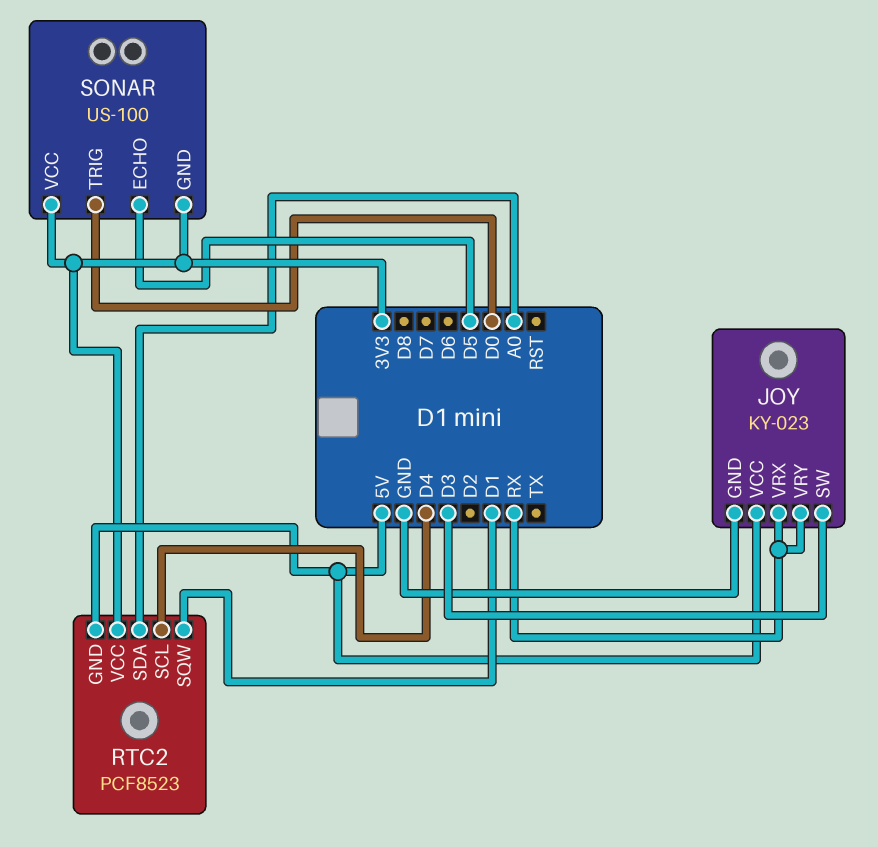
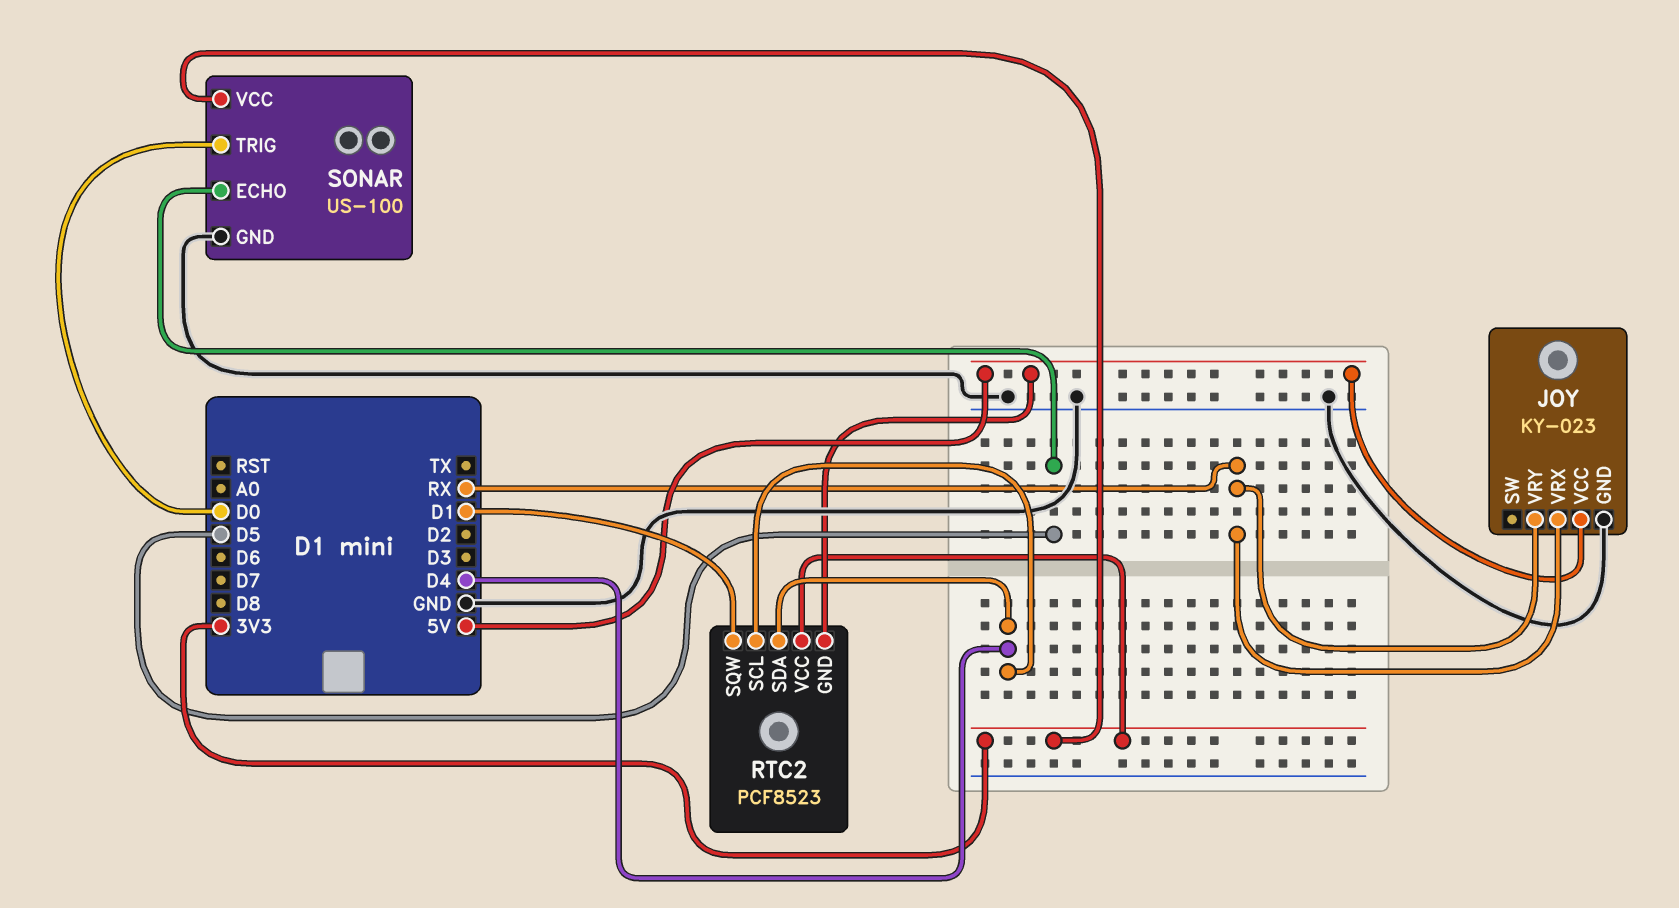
JOY pin SW: D3 -> none
RTC2 pin SDA: A0 -> D4
SONAR pin GND: 3V3 -> GND

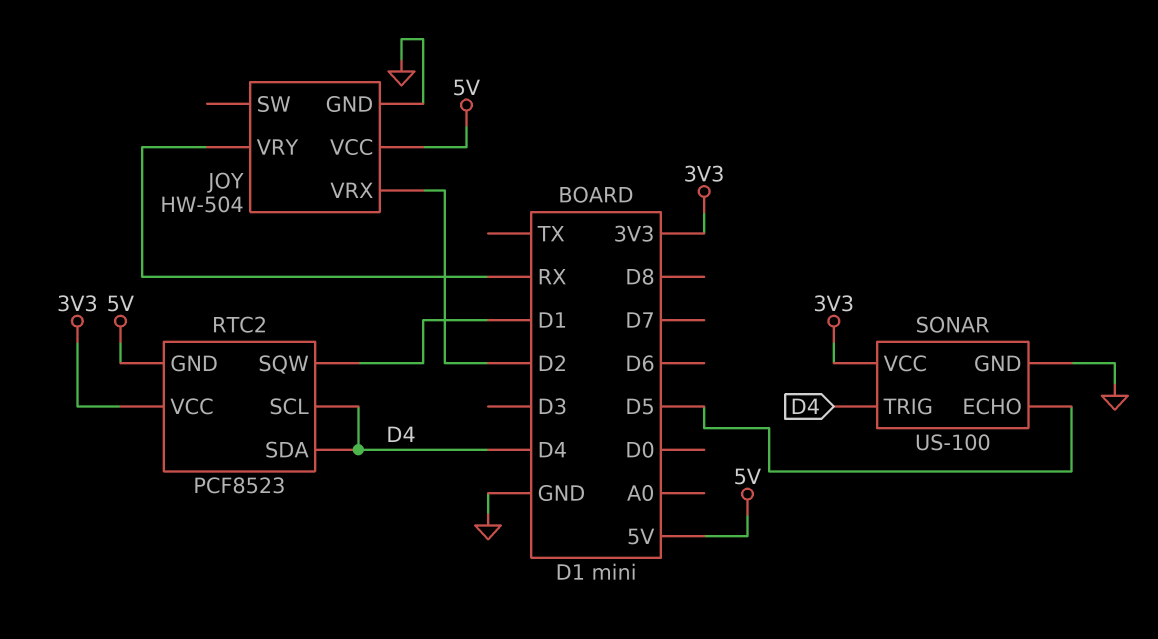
JOY: KY-023 -> HW-504
JOY pin VRX: RX -> D2
SONAR pin TRIG: D0 -> D4

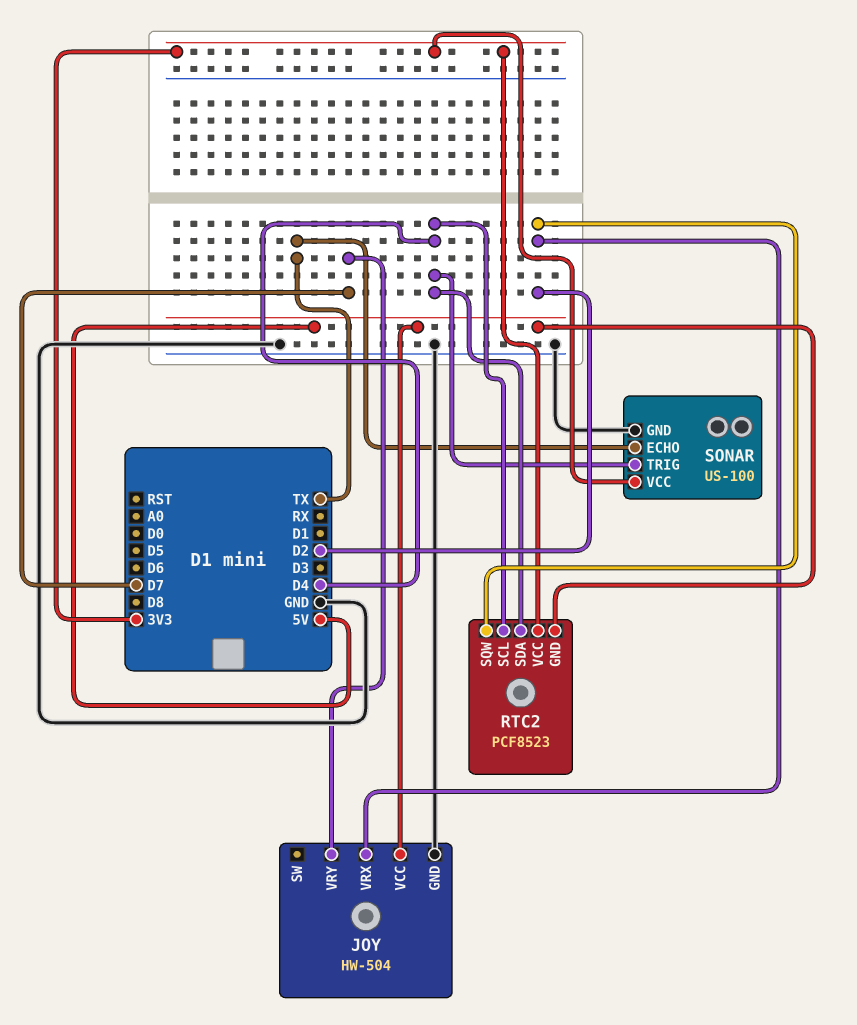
JOY pin VRY: RX -> D7
RTC2 pin SQW: D1 -> D2
SONAR pin ECHO: D5 -> TX

